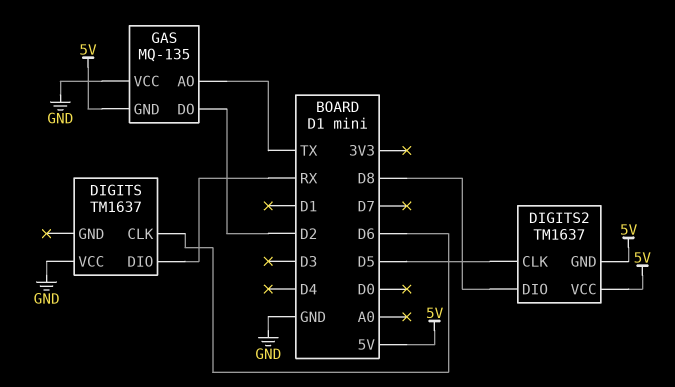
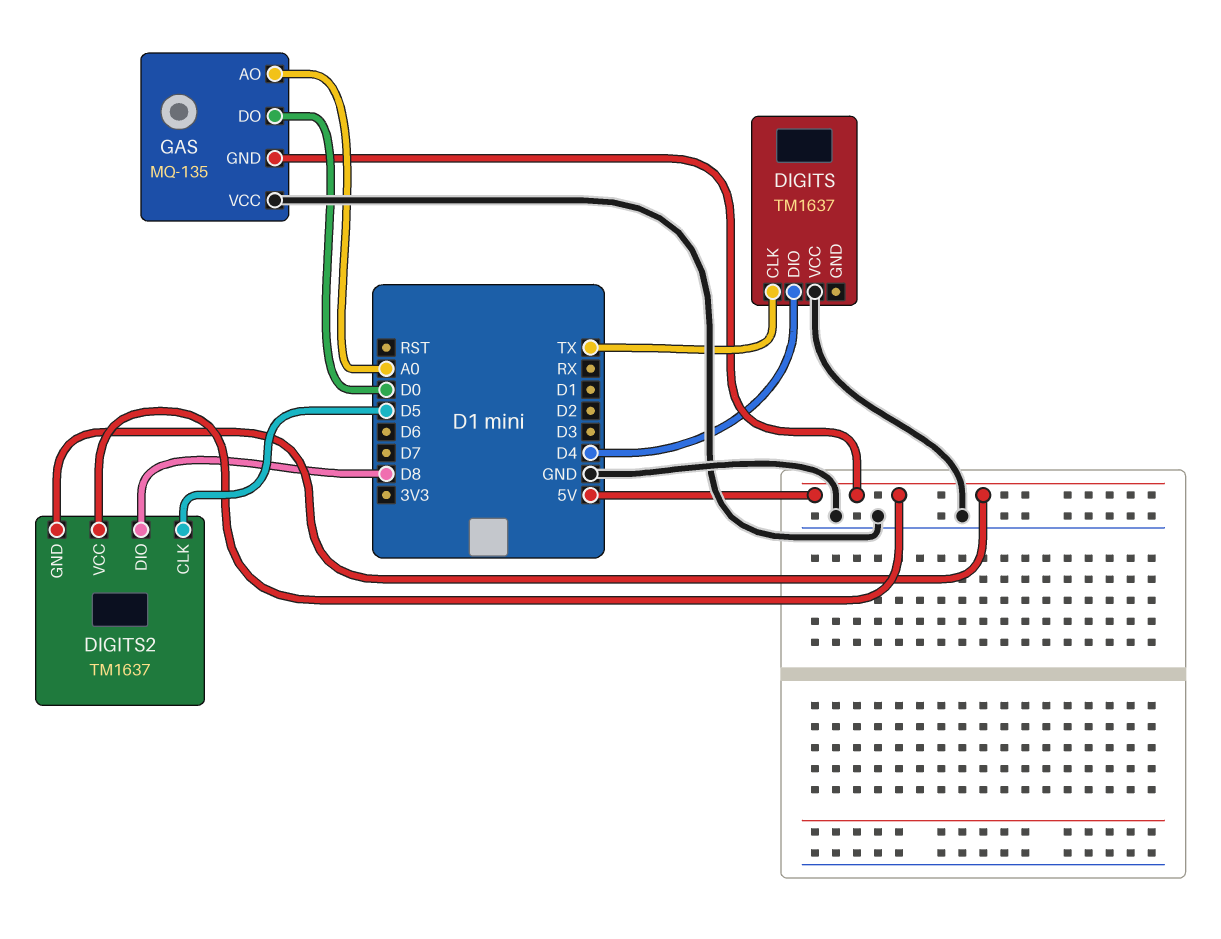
DIGITS pin CLK: D6 -> TX
DIGITS pin DIO: RX -> D4
GAS pin AO: TX -> A0
GAS pin DO: D2 -> D0

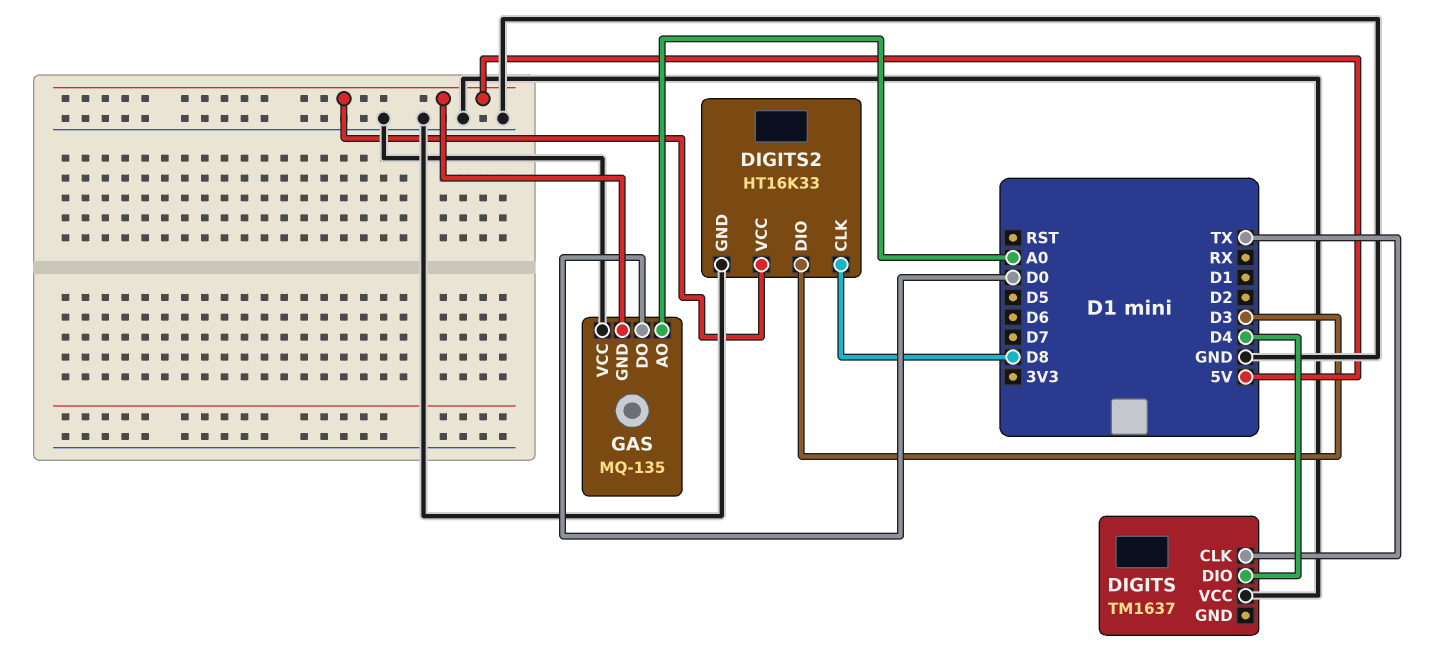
DIGITS2: TM1637 -> HT16K33
DIGITS2 pin CLK: D5 -> D8
DIGITS2 pin DIO: D8 -> D3
DIGITS2 pin GND: 5V -> GND

